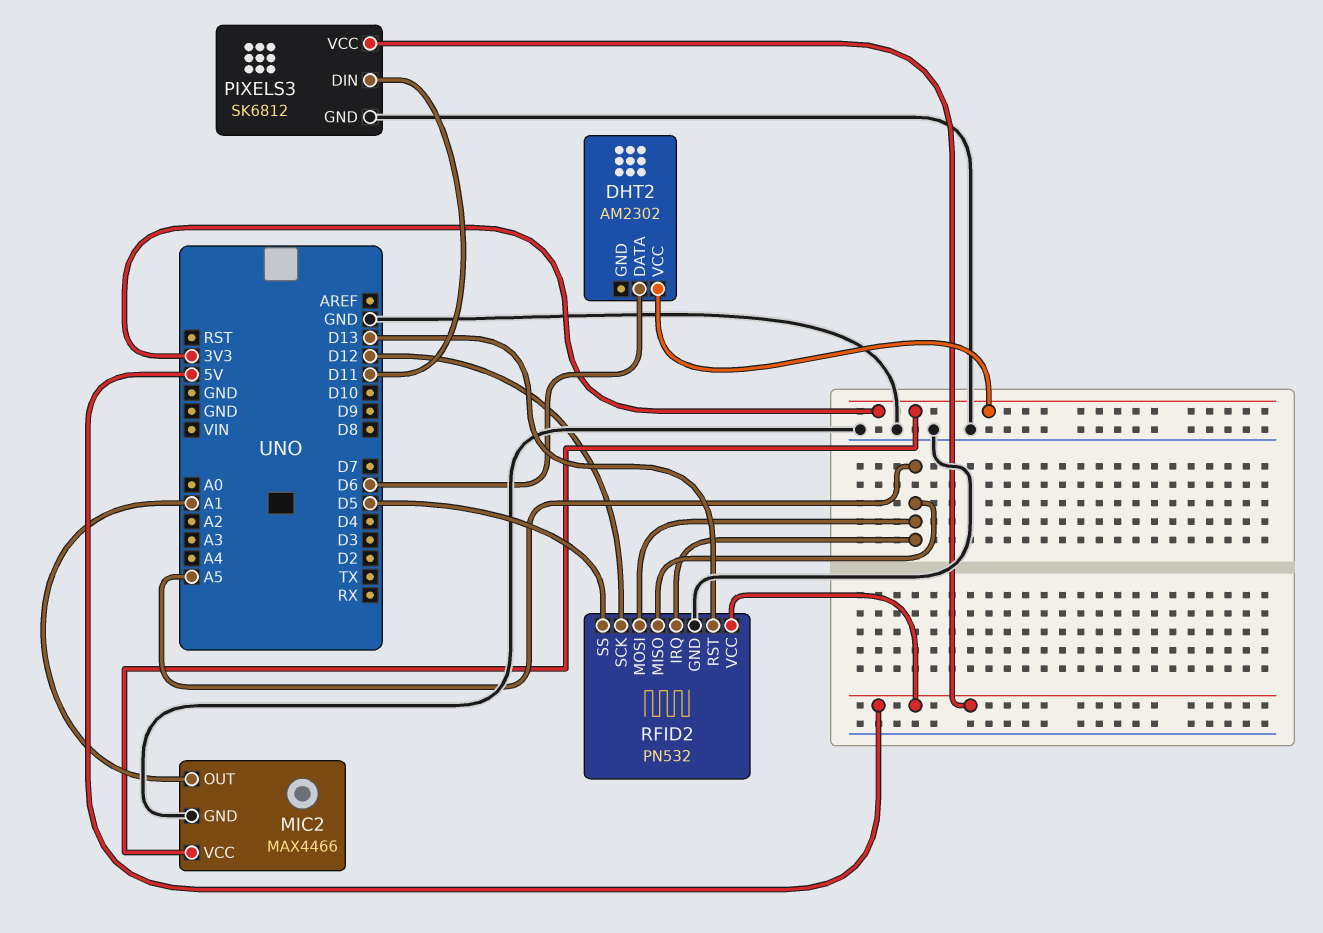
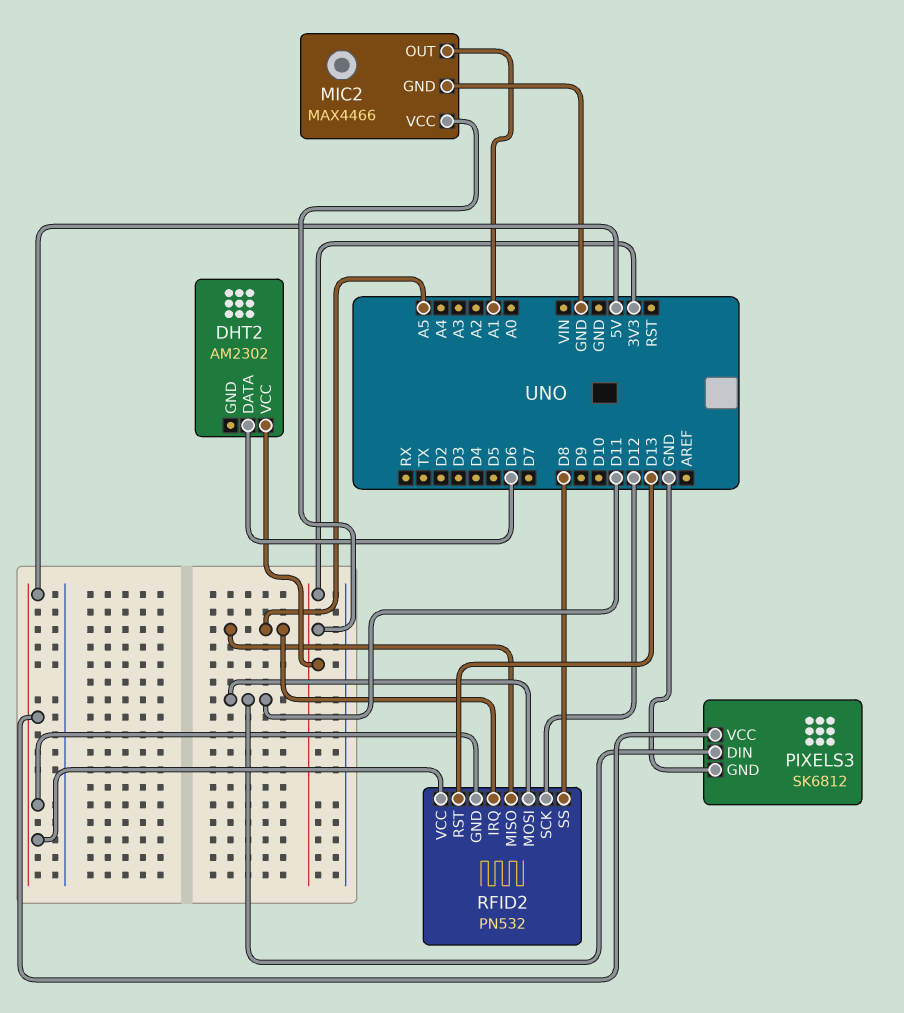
RFID2 pin GND: GND -> 5V
RFID2 pin MOSI: A5 -> D11
RFID2 pin SS: D5 -> D8

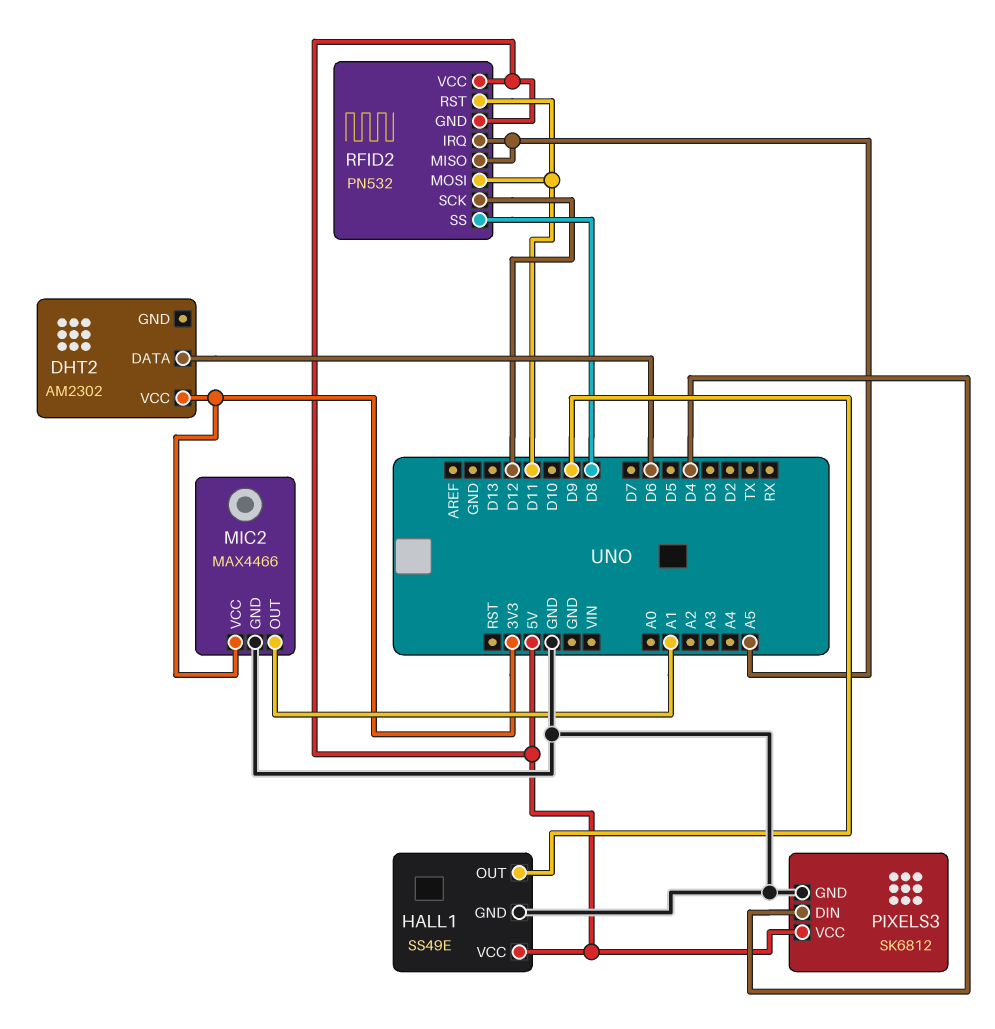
HALL1: none -> SS49E
HALL1 pin GND: none -> GND
HALL1 pin OUT: none -> D9
HALL1 pin VCC: none -> 5V
PIXELS3 pin DIN: D11 -> D4
RFID2 pin RST: D13 -> D11

